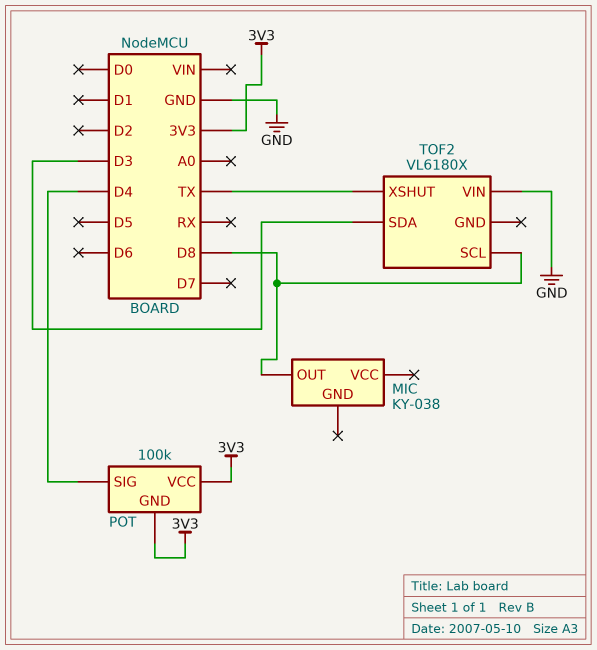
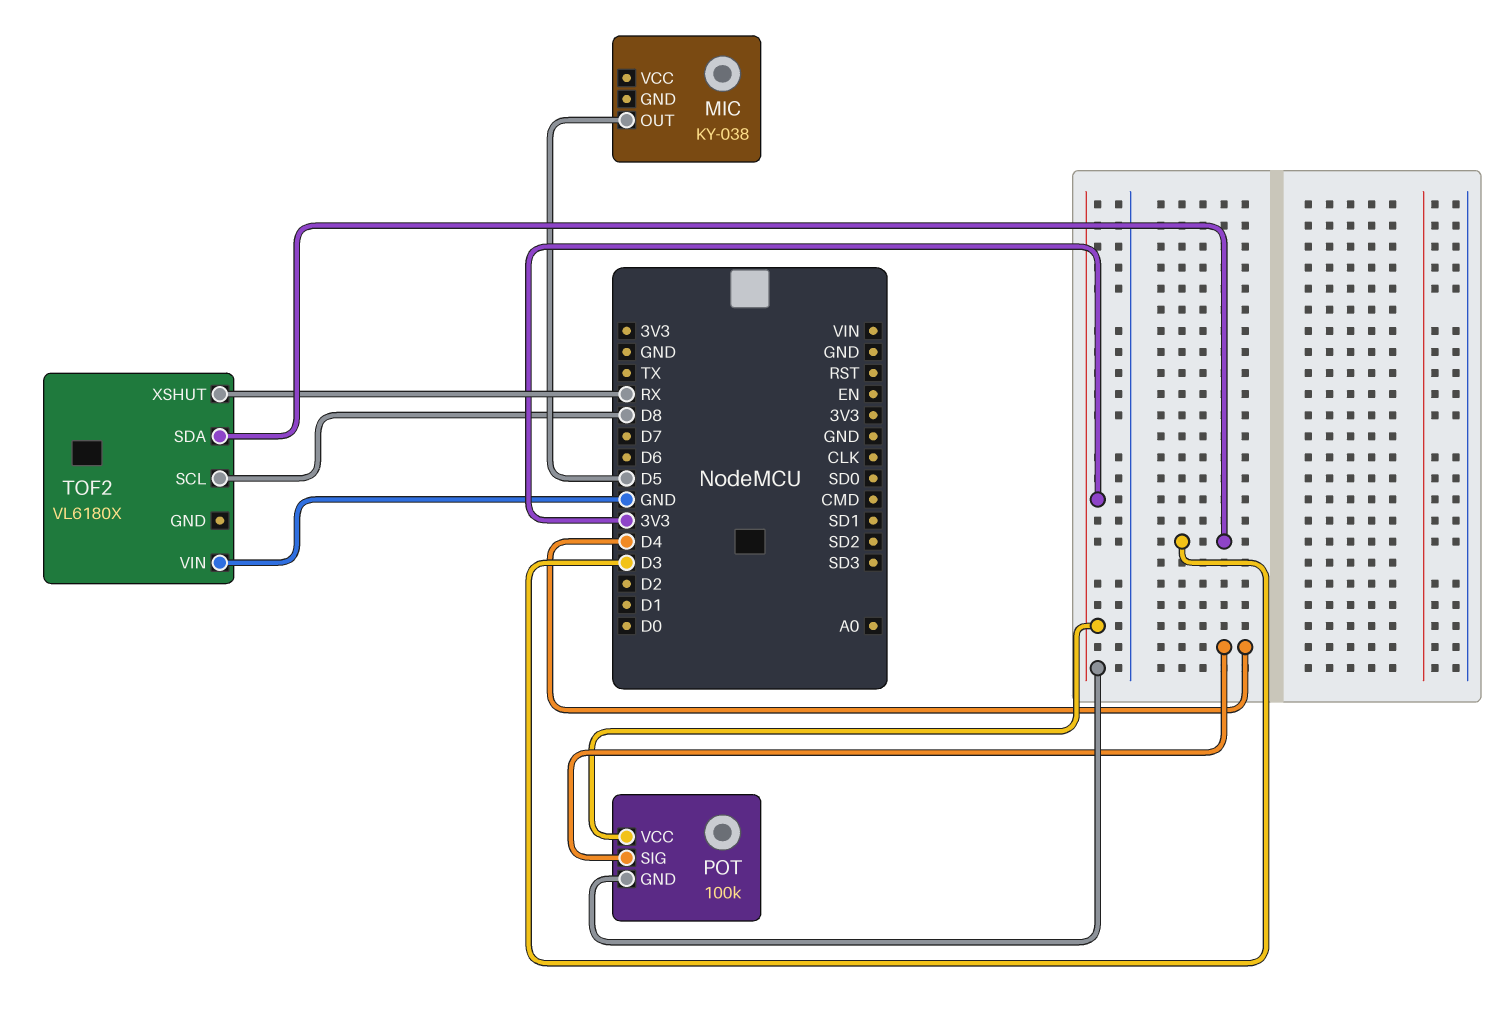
MIC pin OUT: D8 -> D5
TOF2 pin XSHUT: TX -> RX

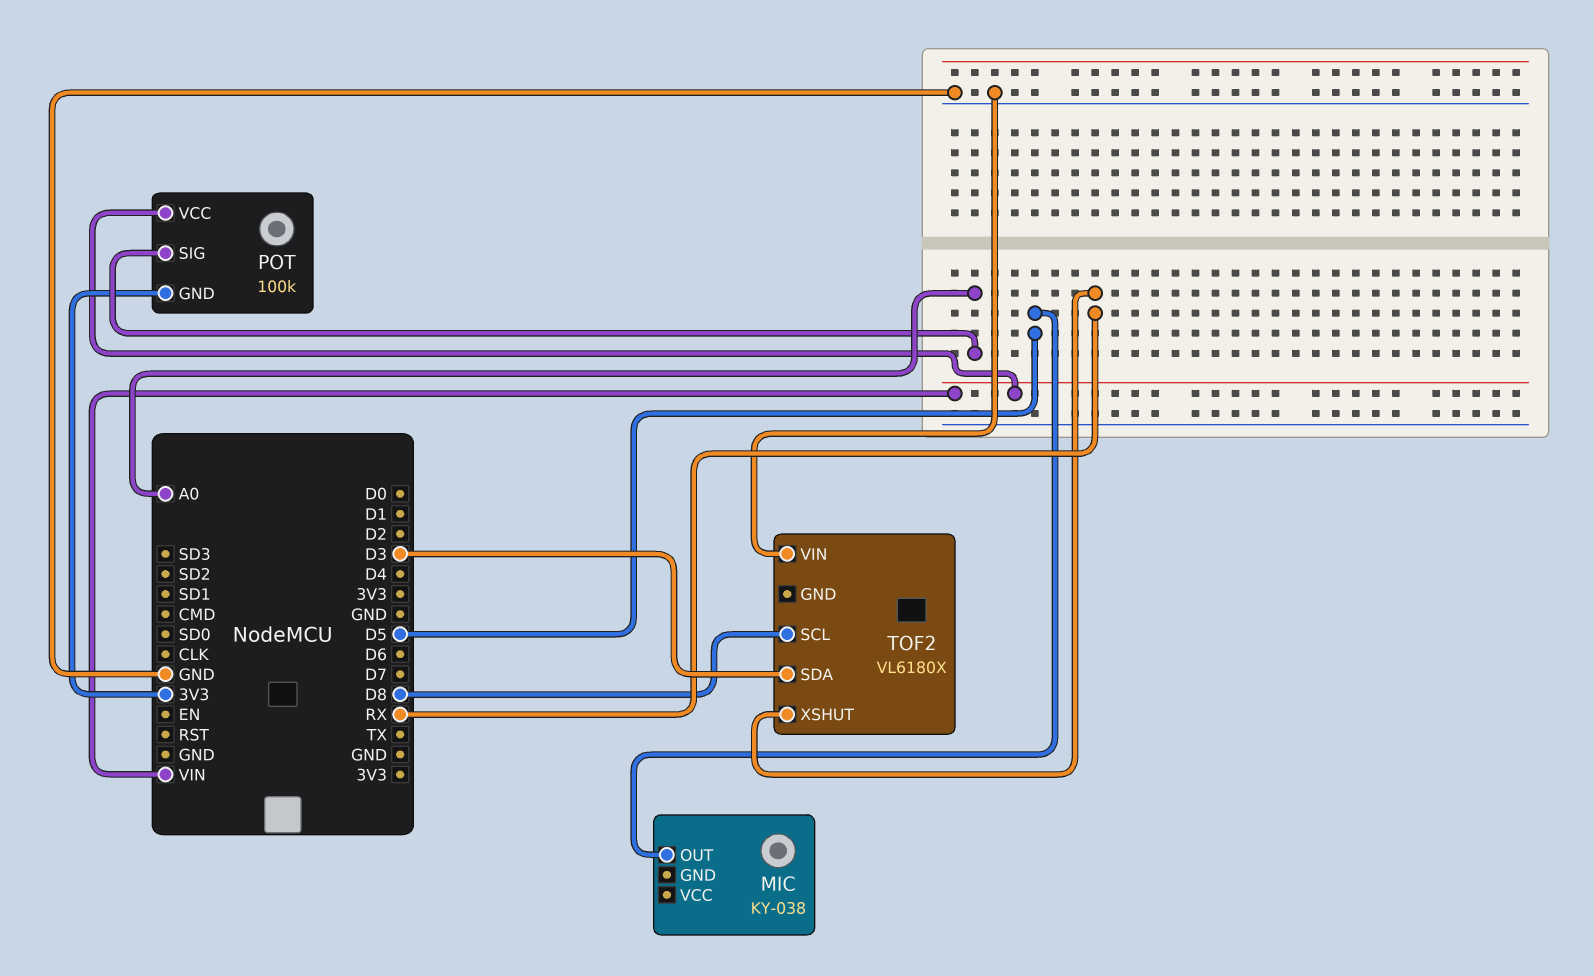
POT pin SIG: D4 -> A0
POT pin VCC: 3V3 -> VIN

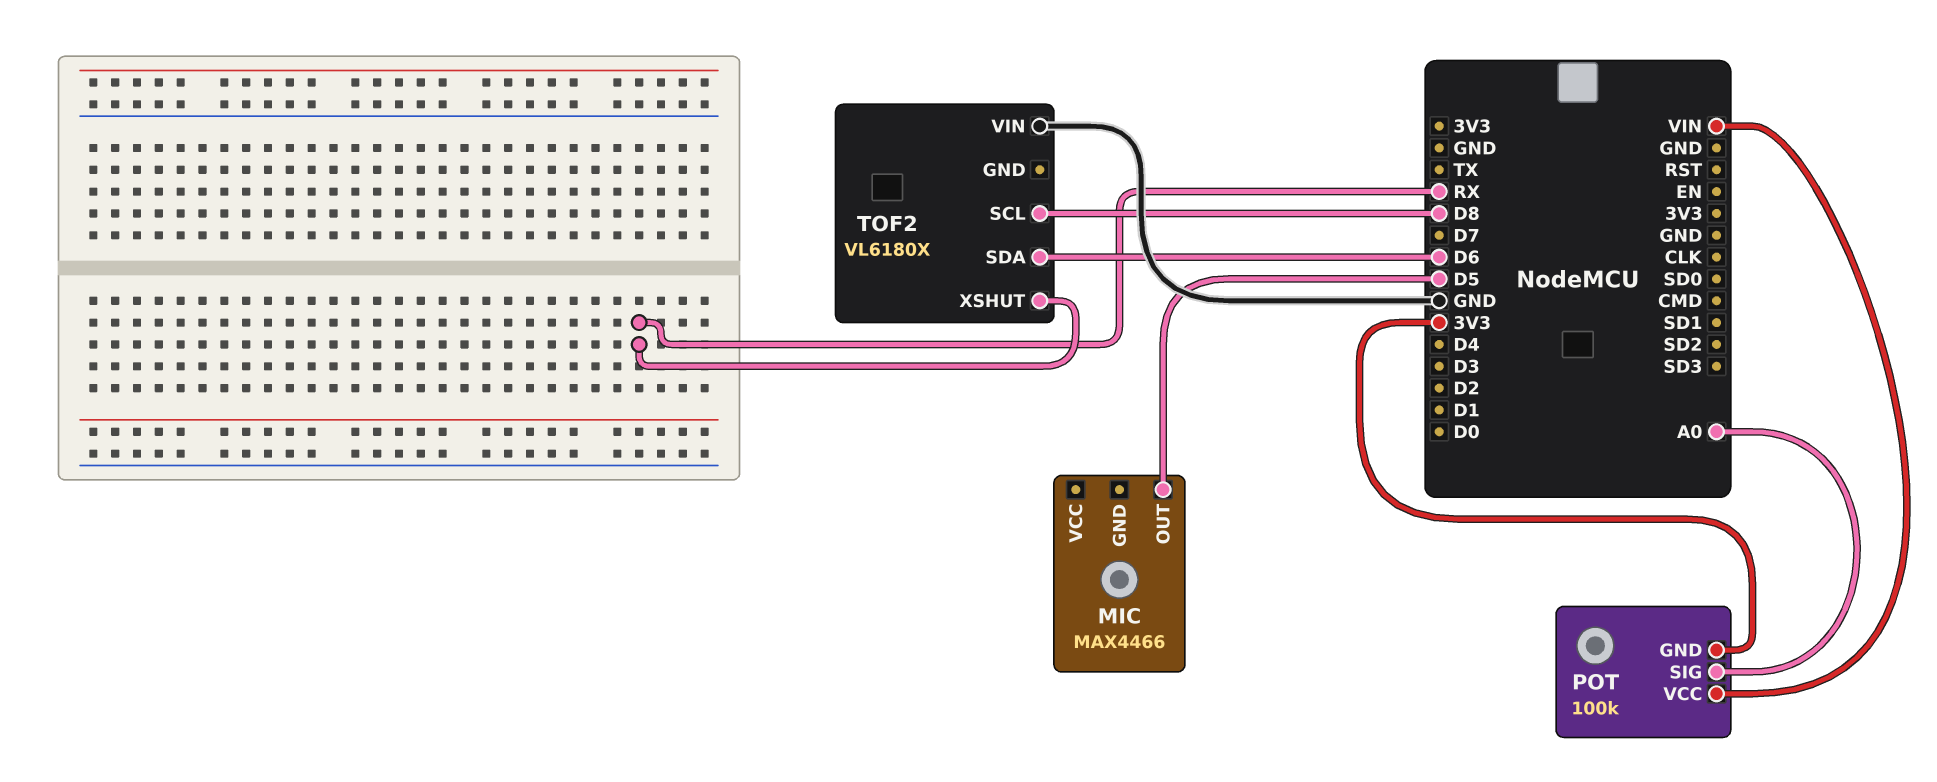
MIC: KY-038 -> MAX4466
TOF2 pin SDA: D3 -> D6

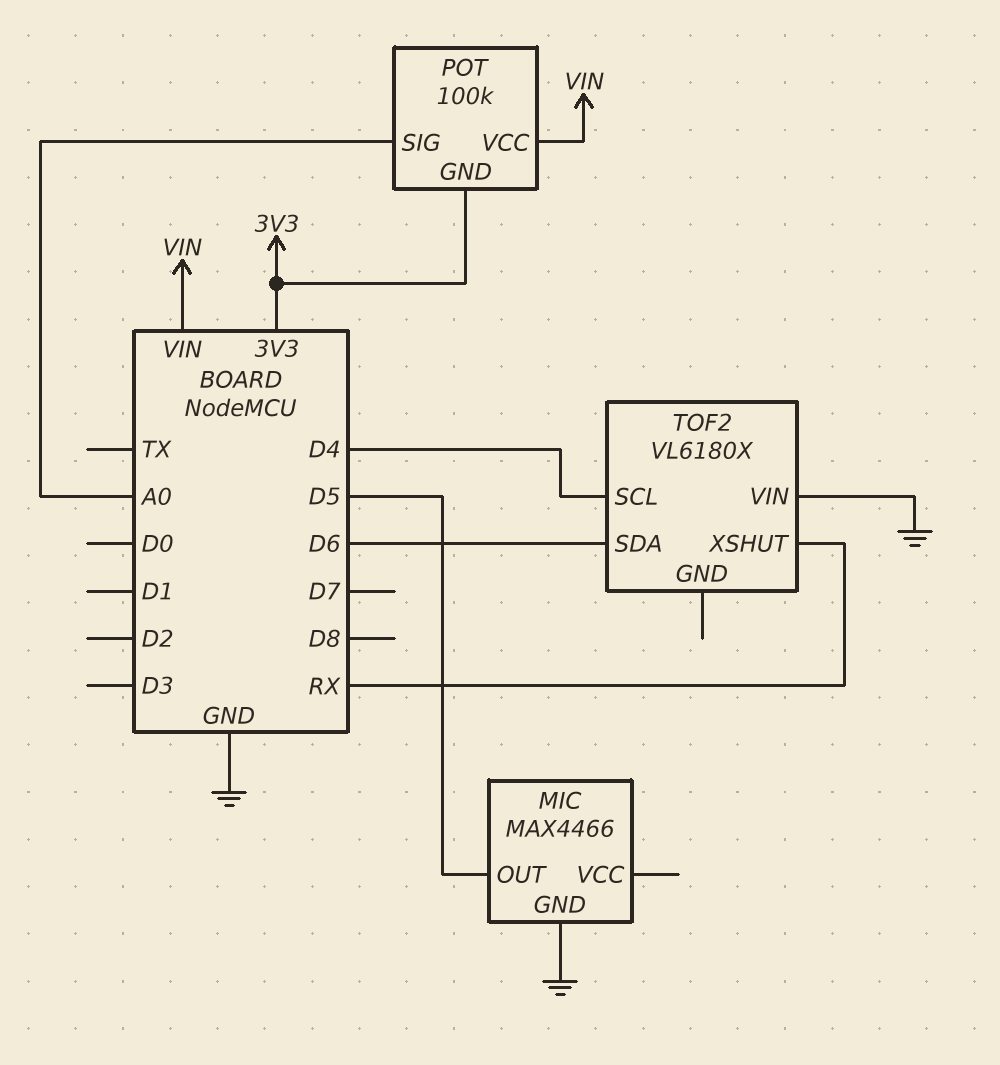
MIC pin GND: none -> GND
TOF2 pin SCL: D8 -> D4

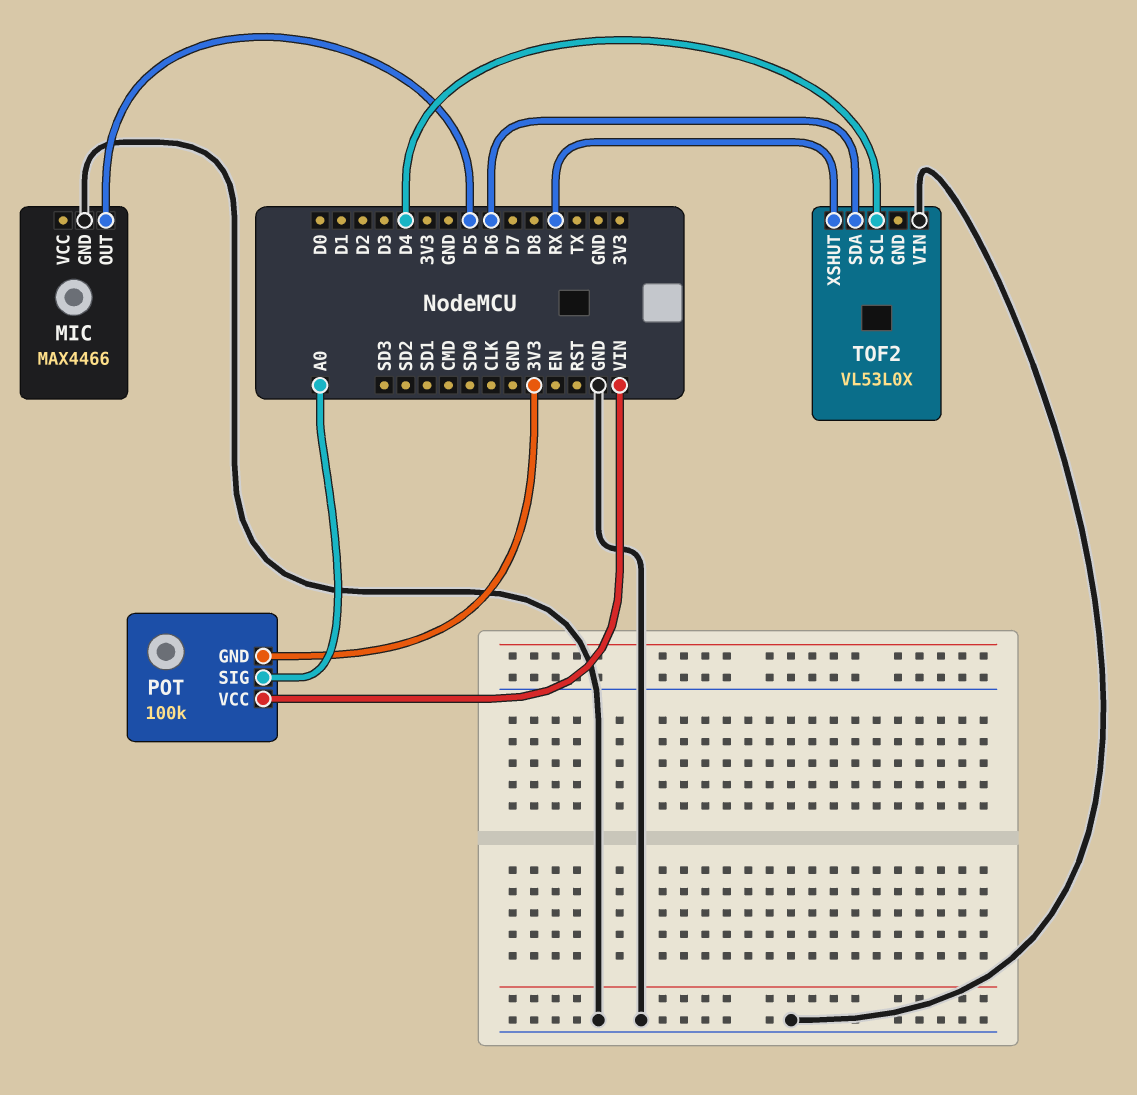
TOF2: VL6180X -> VL53L0X

